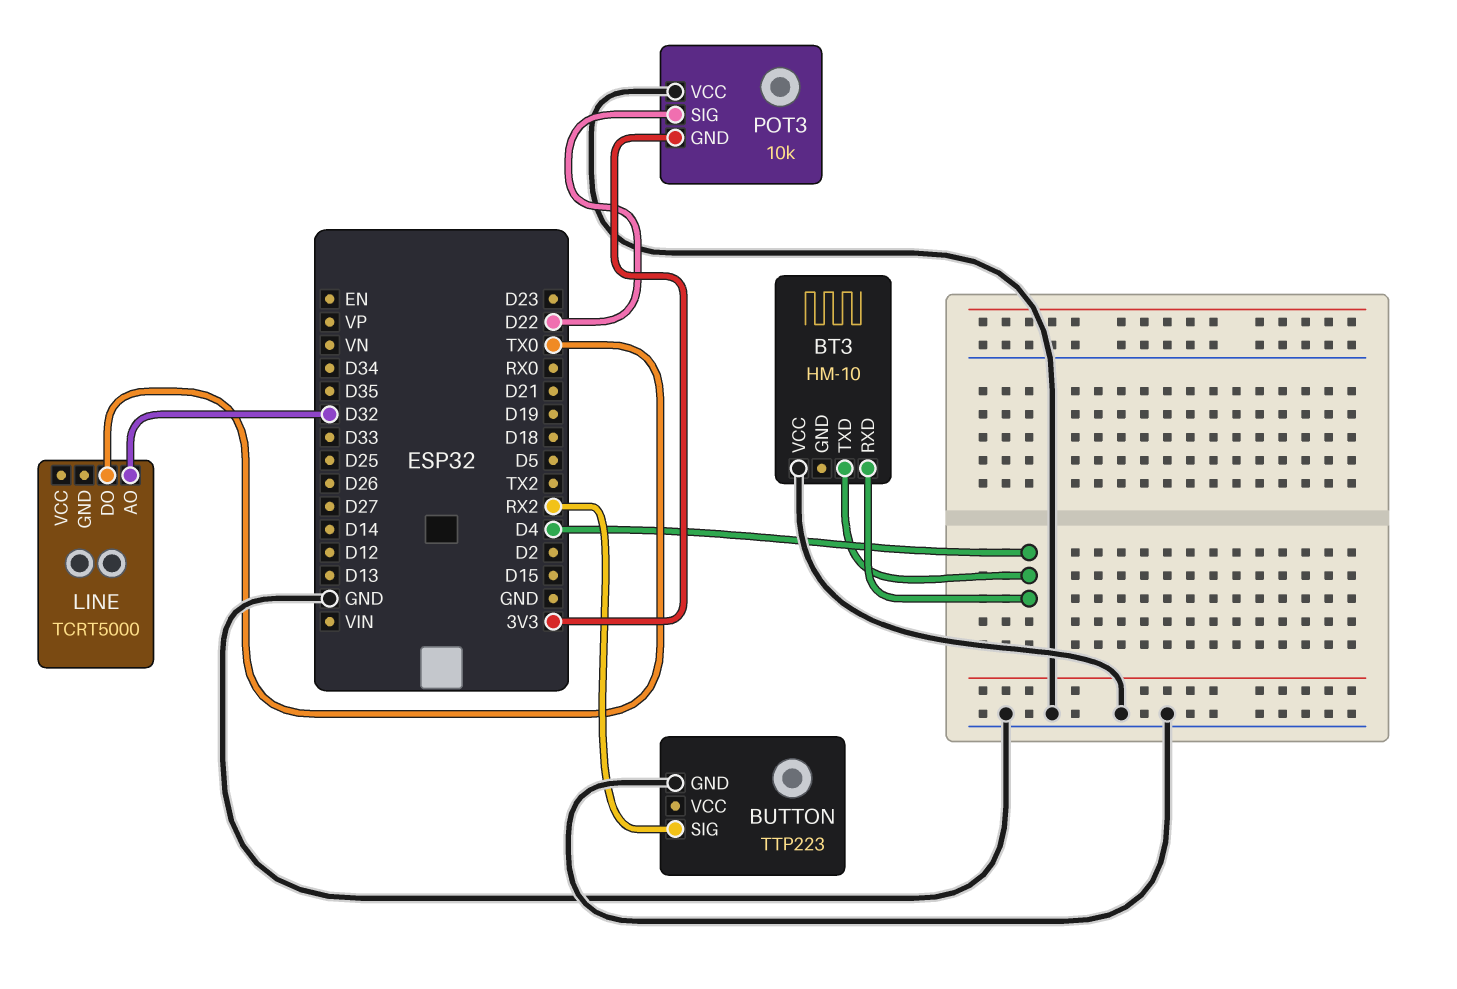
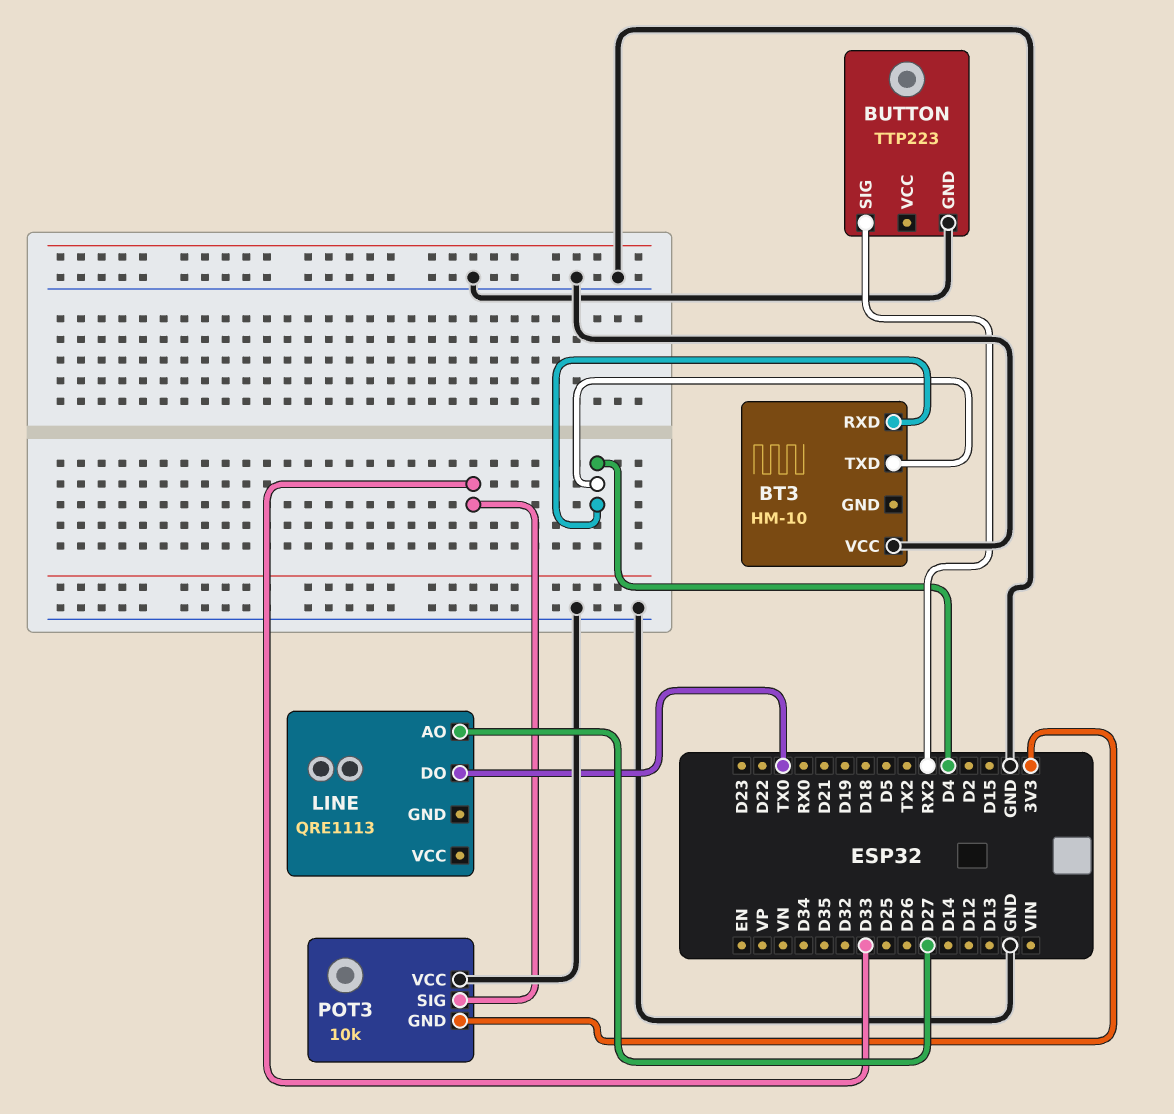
LINE: TCRT5000 -> QRE1113
LINE pin AO: D32 -> D27
POT3 pin SIG: D22 -> D33

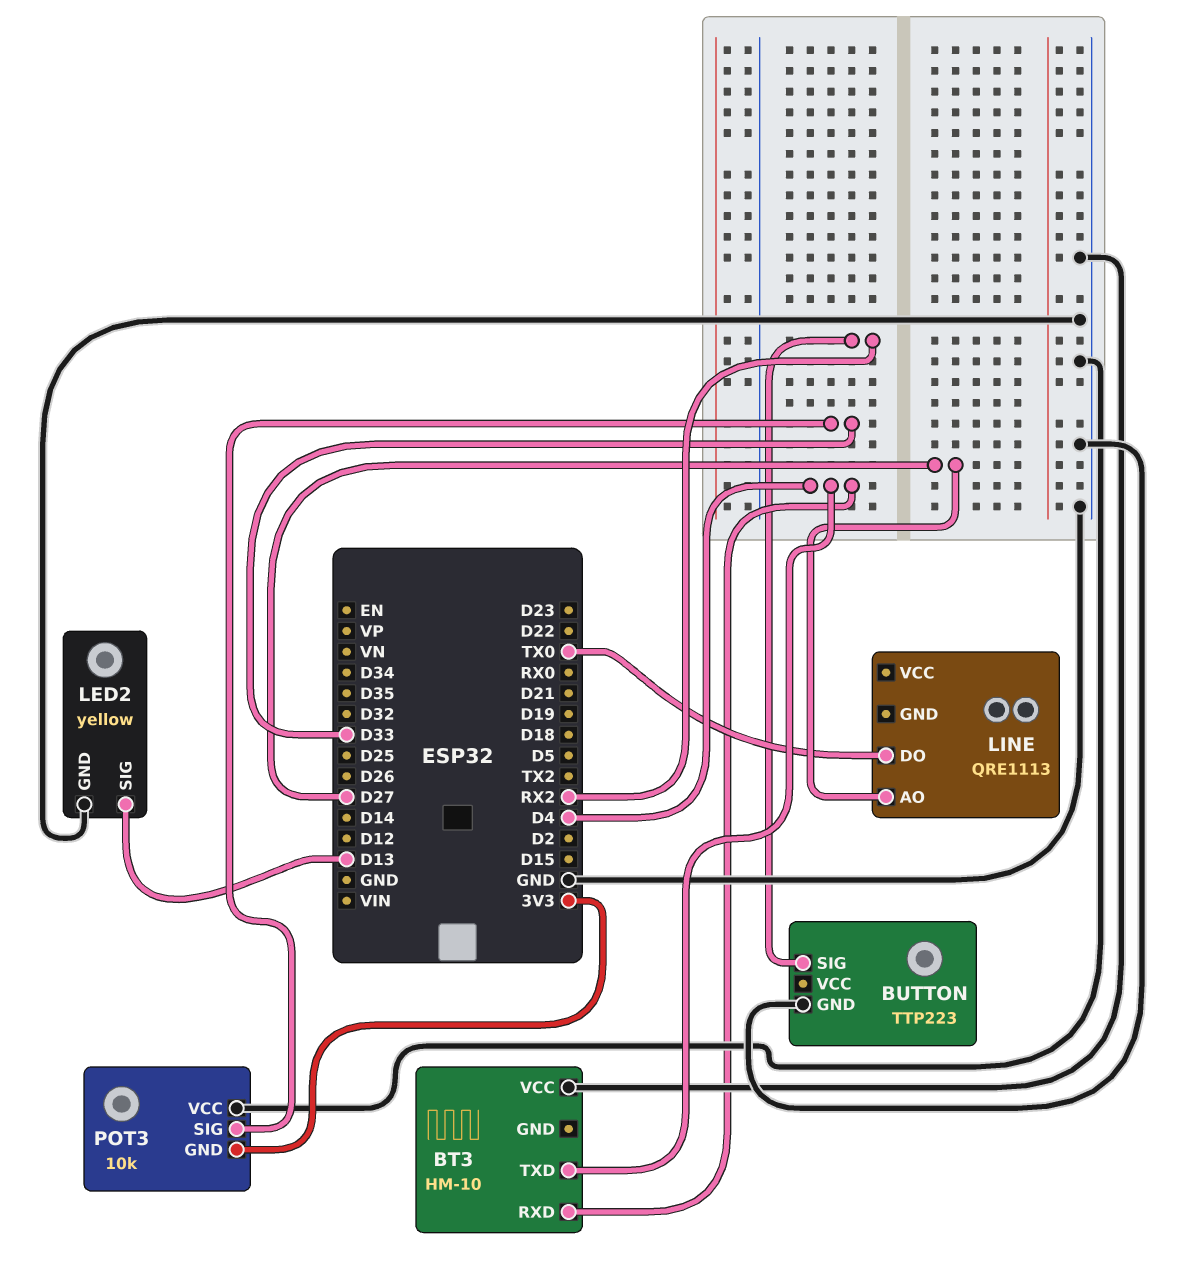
LED2: none -> yellow
LED2 pin GND: none -> GND
LED2 pin SIG: none -> D13

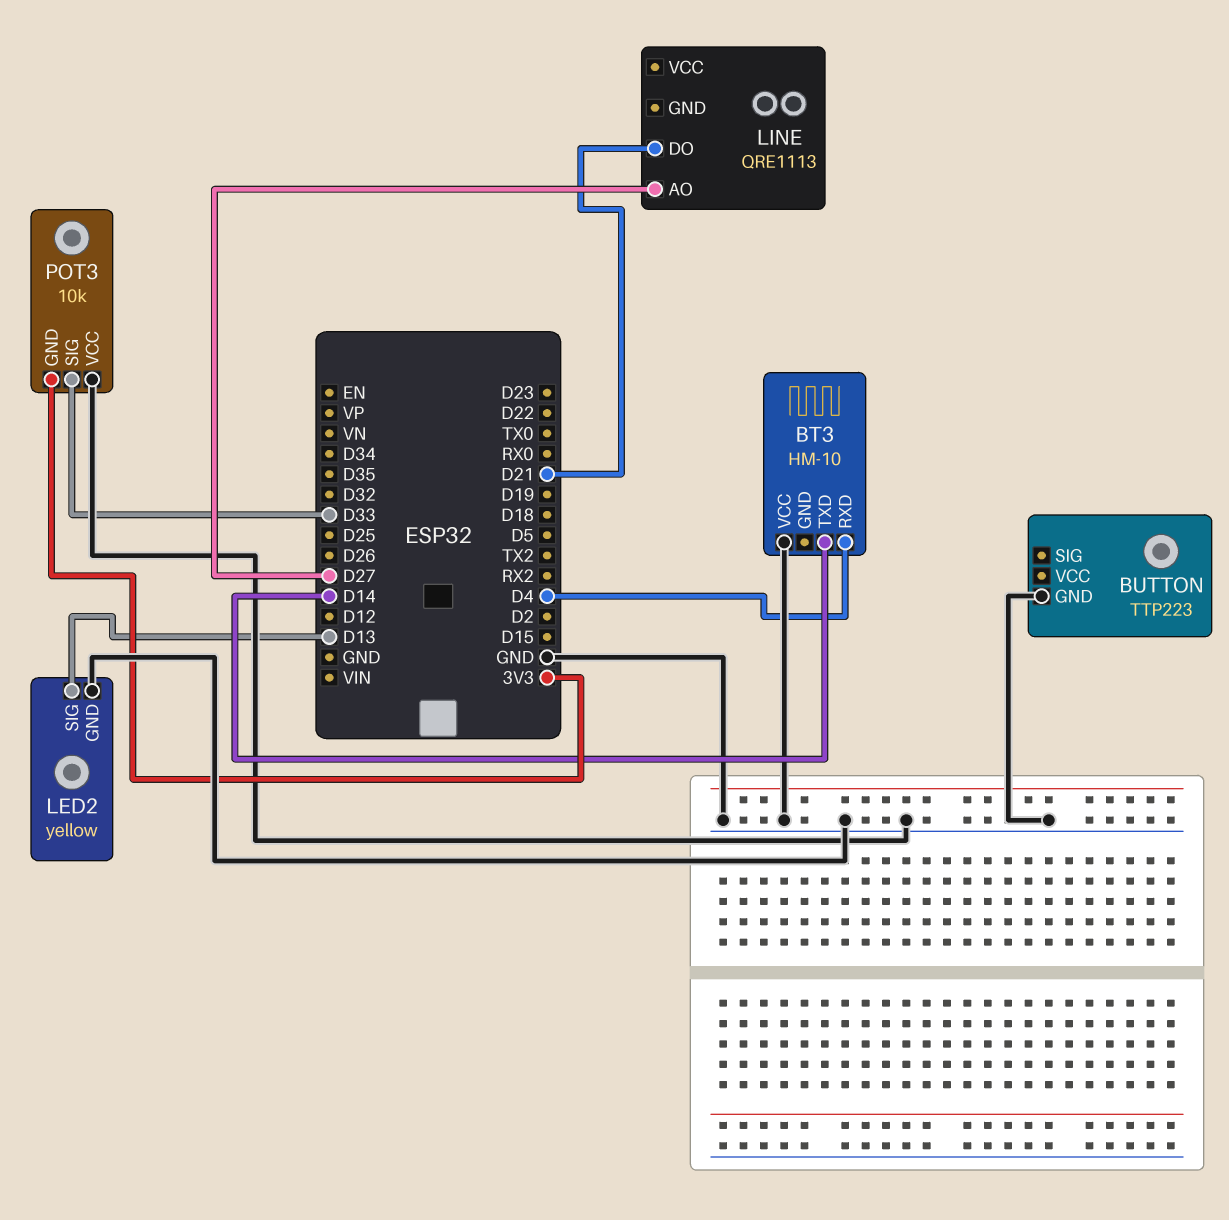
BT3 pin TXD: D4 -> D14
BUTTON pin SIG: RX2 -> none
LINE pin DO: TX0 -> D21

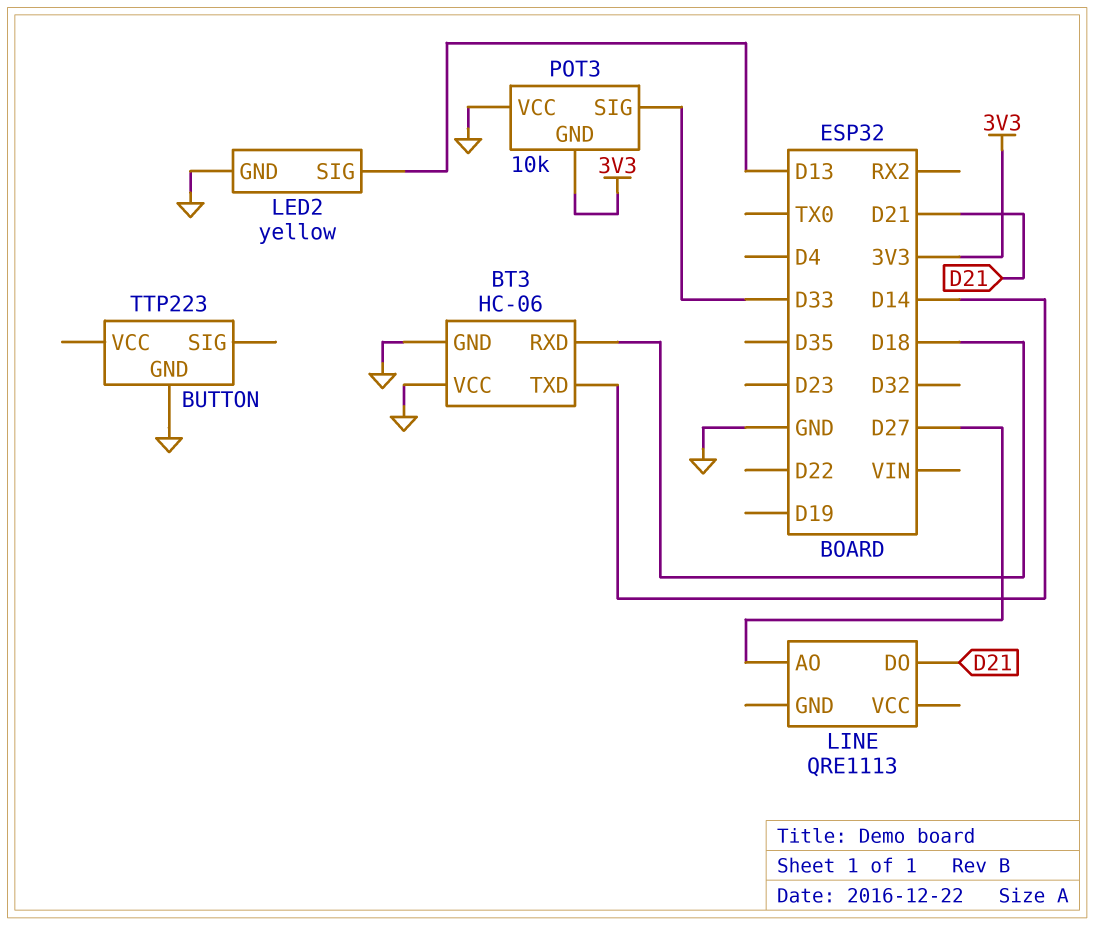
BT3: HM-10 -> HC-06
BT3 pin GND: none -> GND
BT3 pin RXD: D4 -> D18

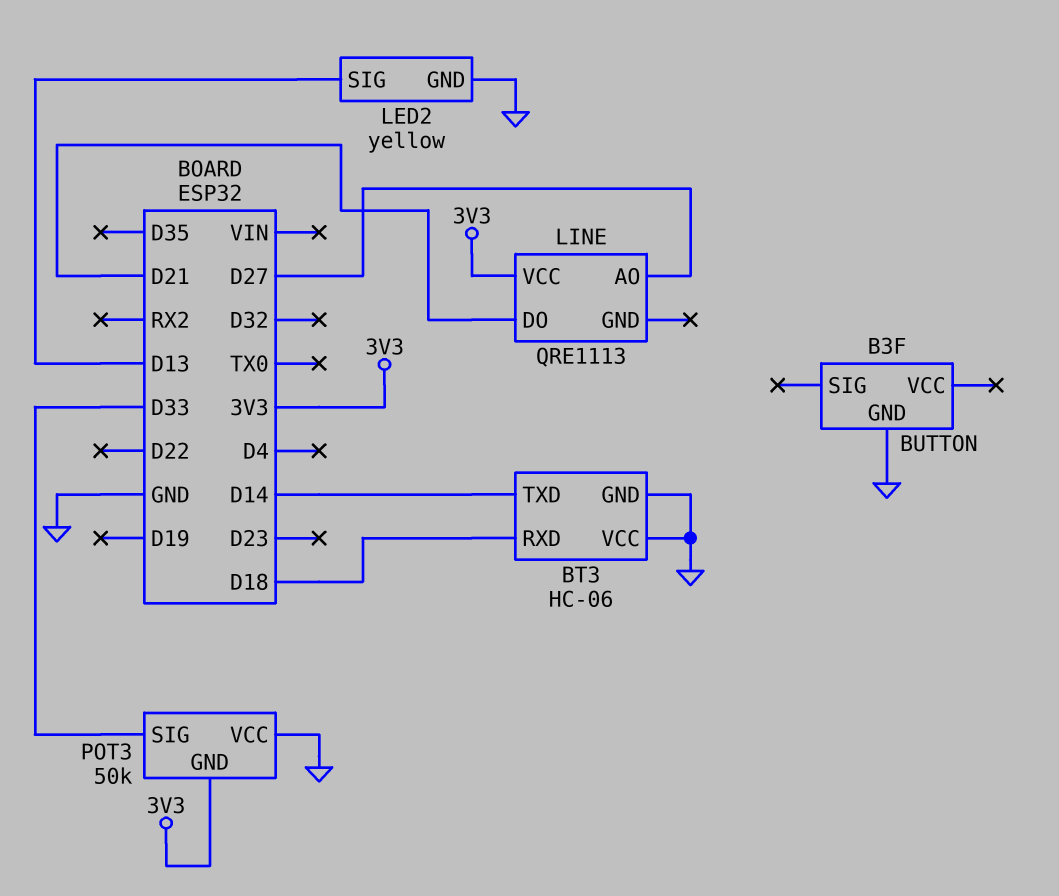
BUTTON: TTP223 -> B3F
LINE pin VCC: none -> 3V3
POT3: 10k -> 50k

